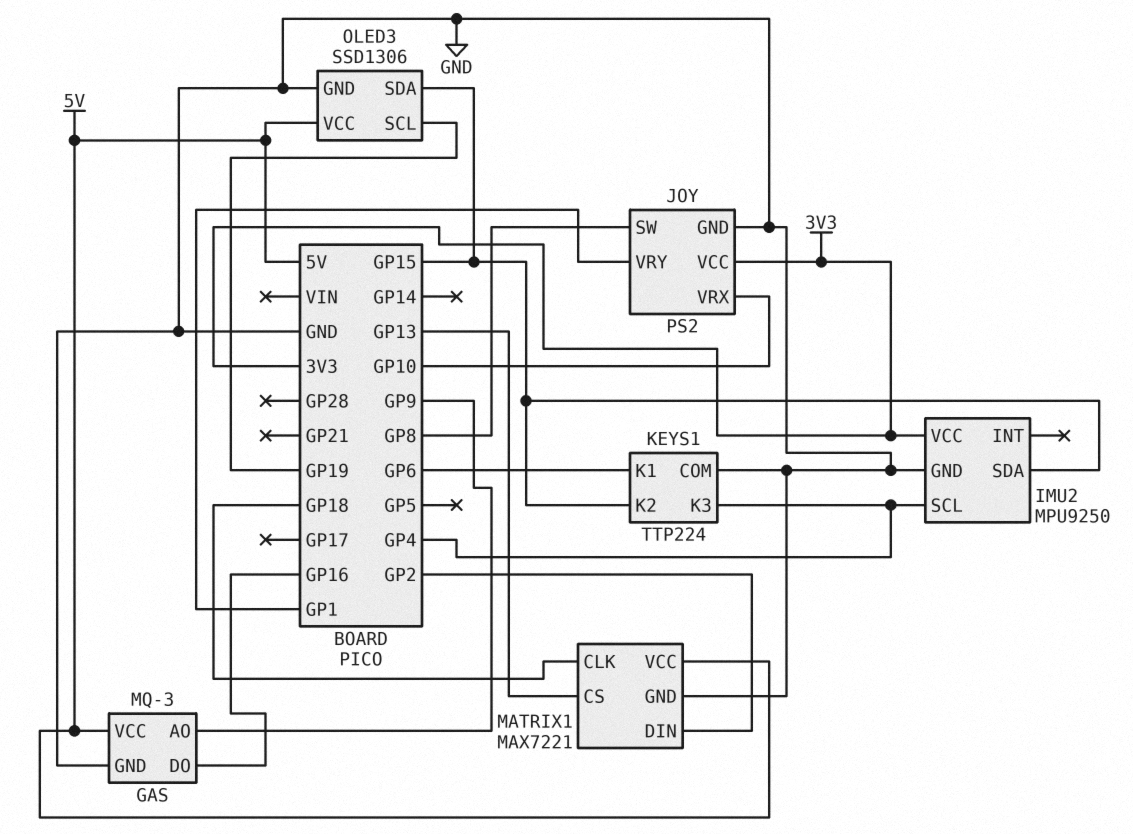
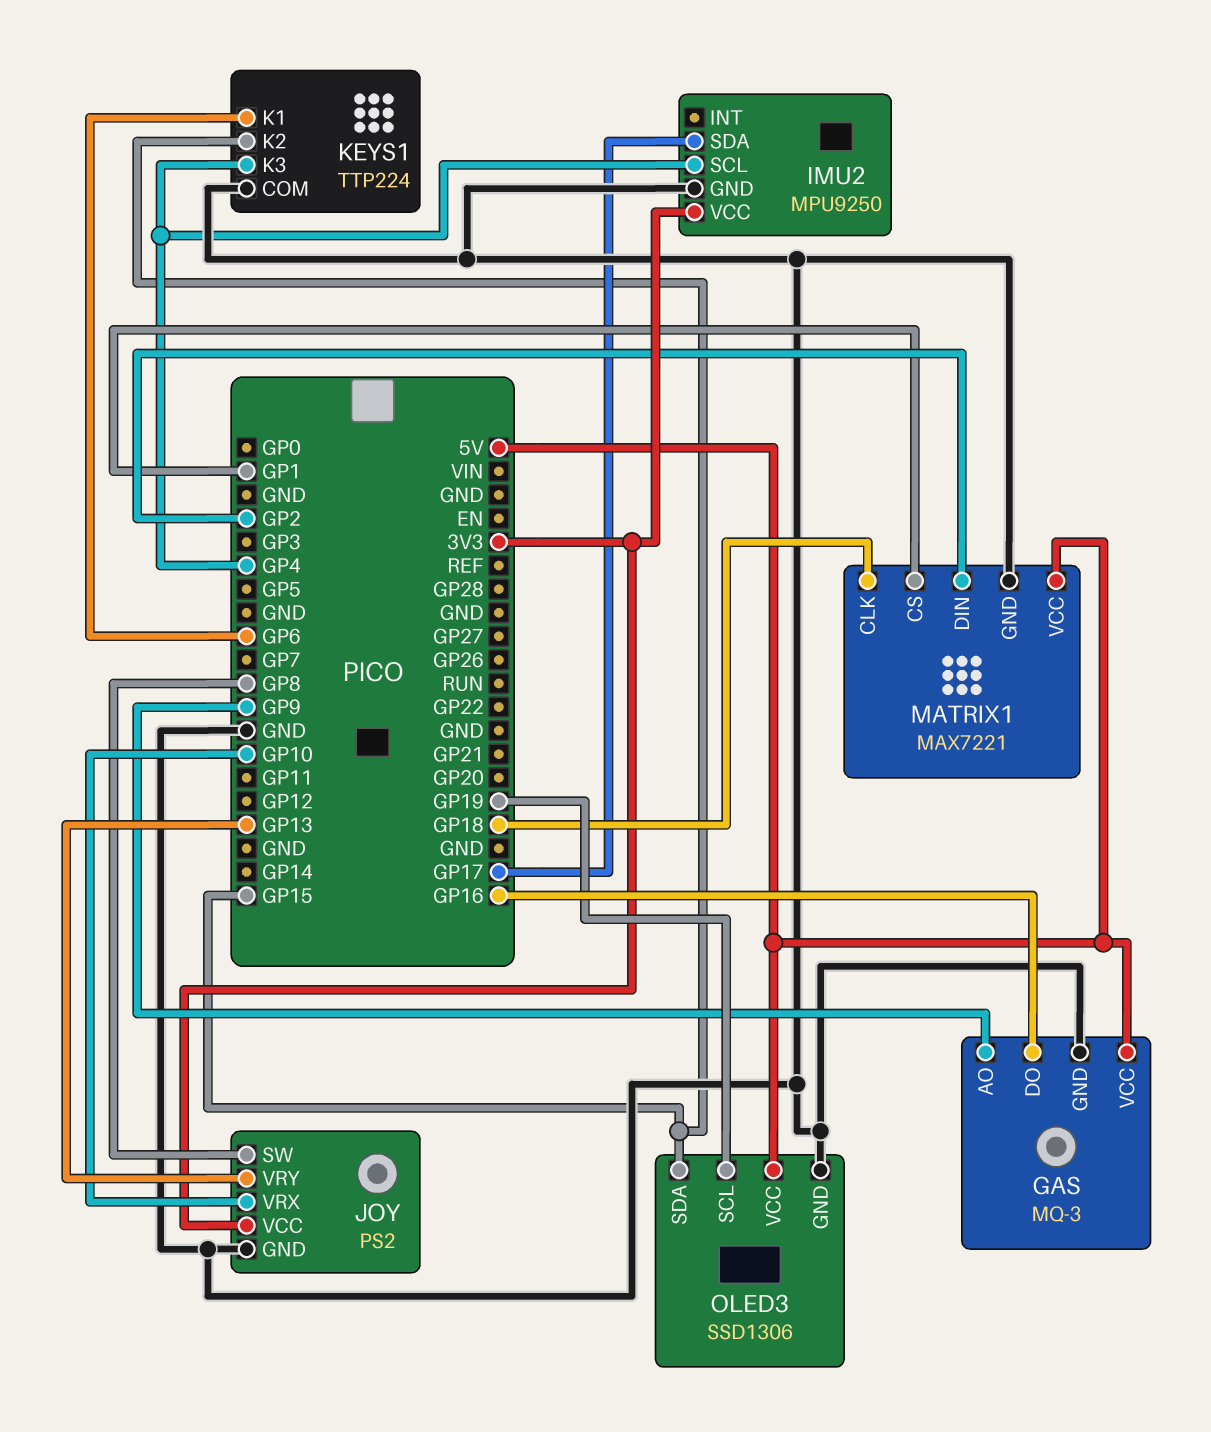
IMU2 pin SDA: GP15 -> GP17
JOY pin VRY: GP1 -> GP13
MATRIX1 pin CS: GP13 -> GP1

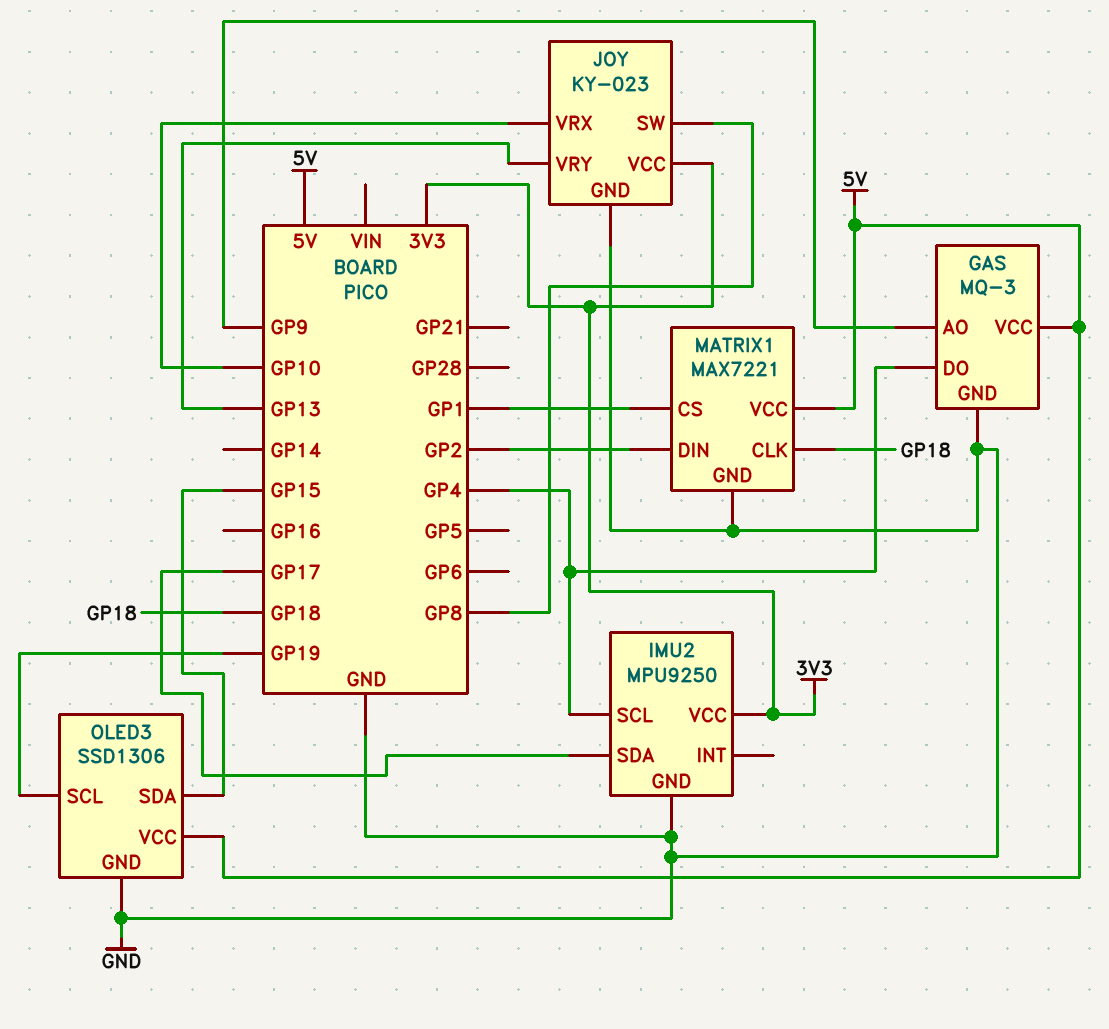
GAS pin DO: GP16 -> GP4
JOY: PS2 -> KY-023
KEYS1: TTP224 -> none
KEYS1 pin COM: GND -> none
KEYS1 pin K1: GP6 -> none
KEYS1 pin K2: GP15 -> none
KEYS1 pin K3: GP4 -> none

